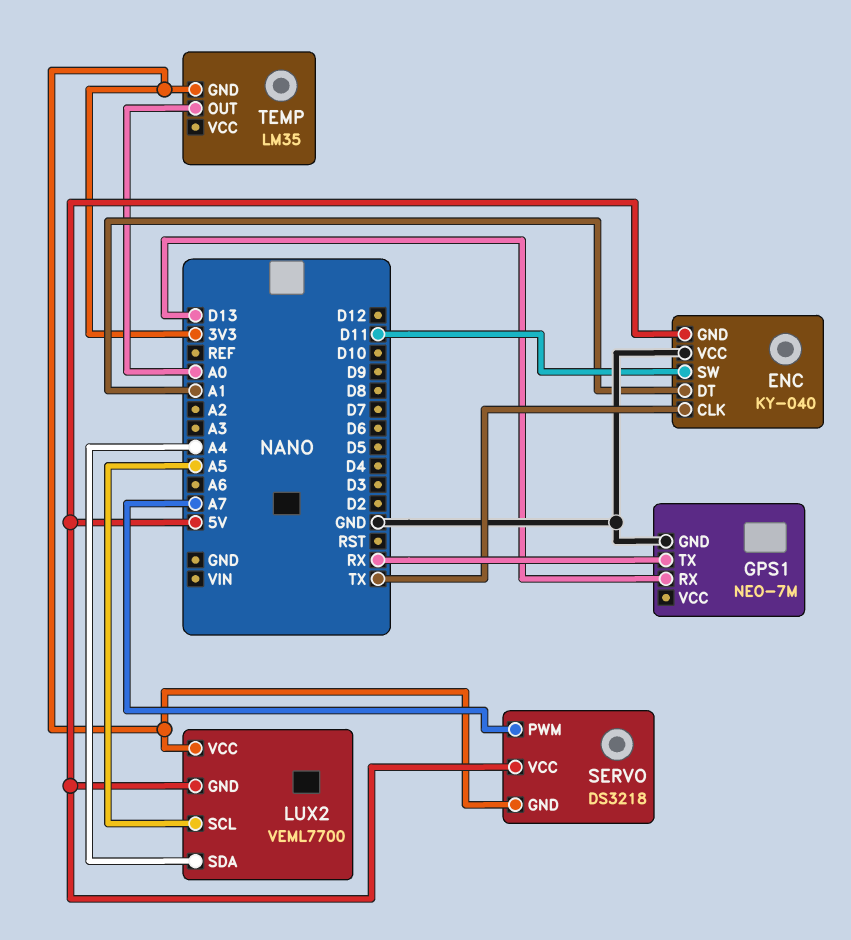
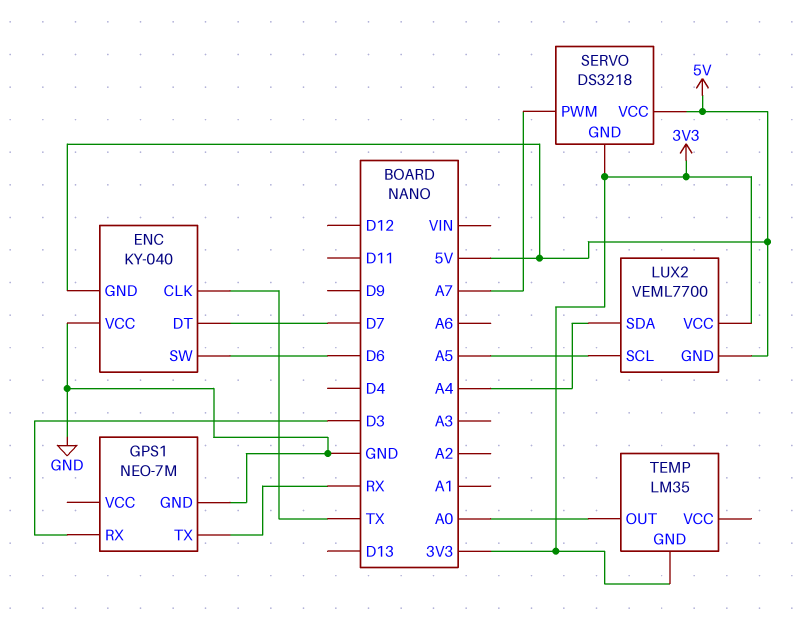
ENC pin DT: A1 -> D7
ENC pin SW: D11 -> D6
GPS1 pin RX: D13 -> D3

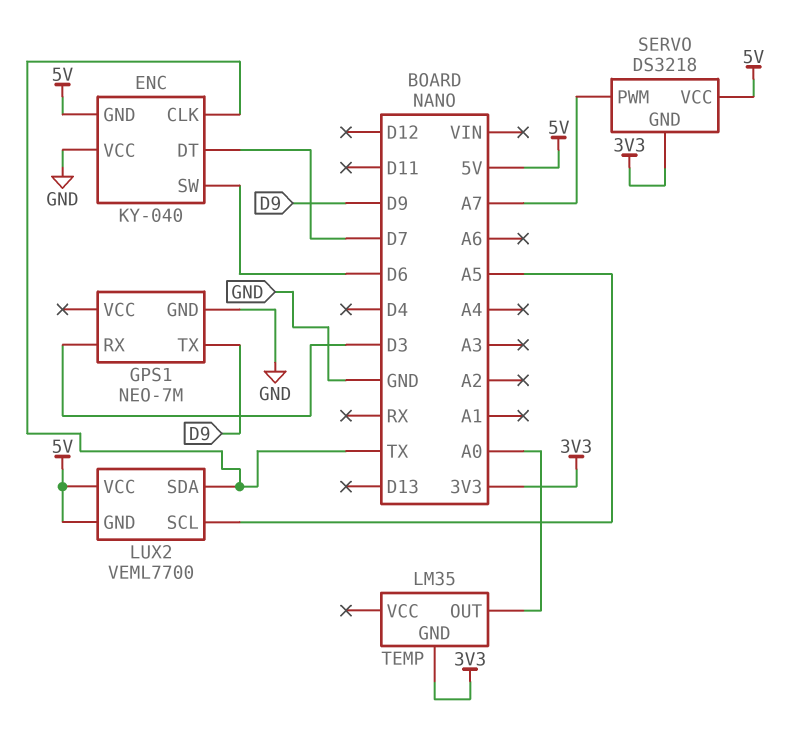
GPS1 pin TX: RX -> D9
LUX2 pin SDA: A4 -> TX
LUX2 pin VCC: 3V3 -> 5V

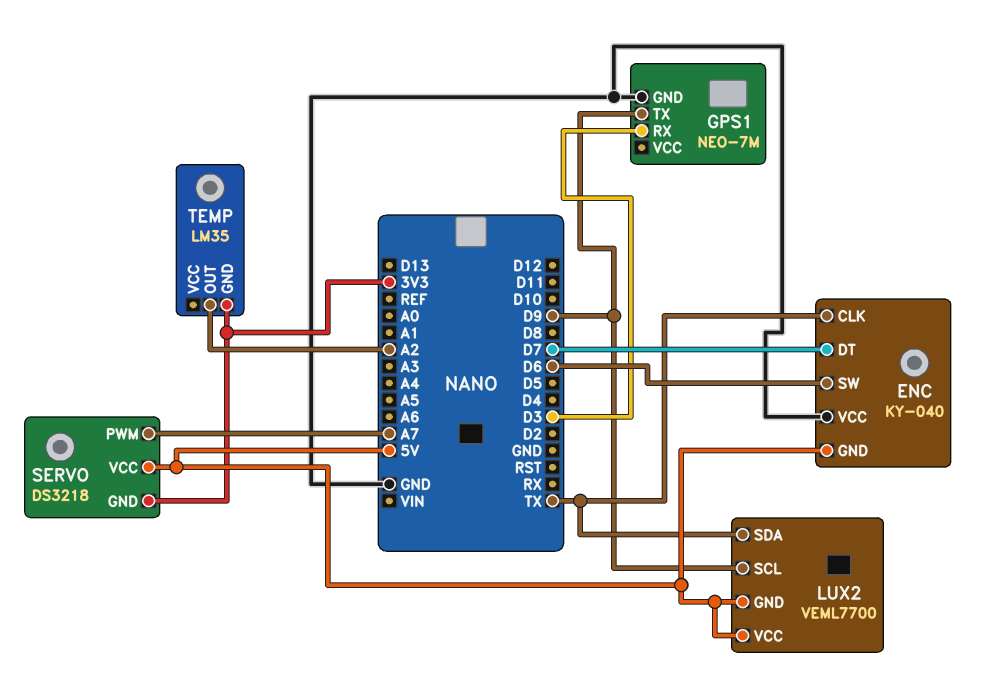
LUX2 pin SCL: A5 -> D9
TEMP pin OUT: A0 -> A2

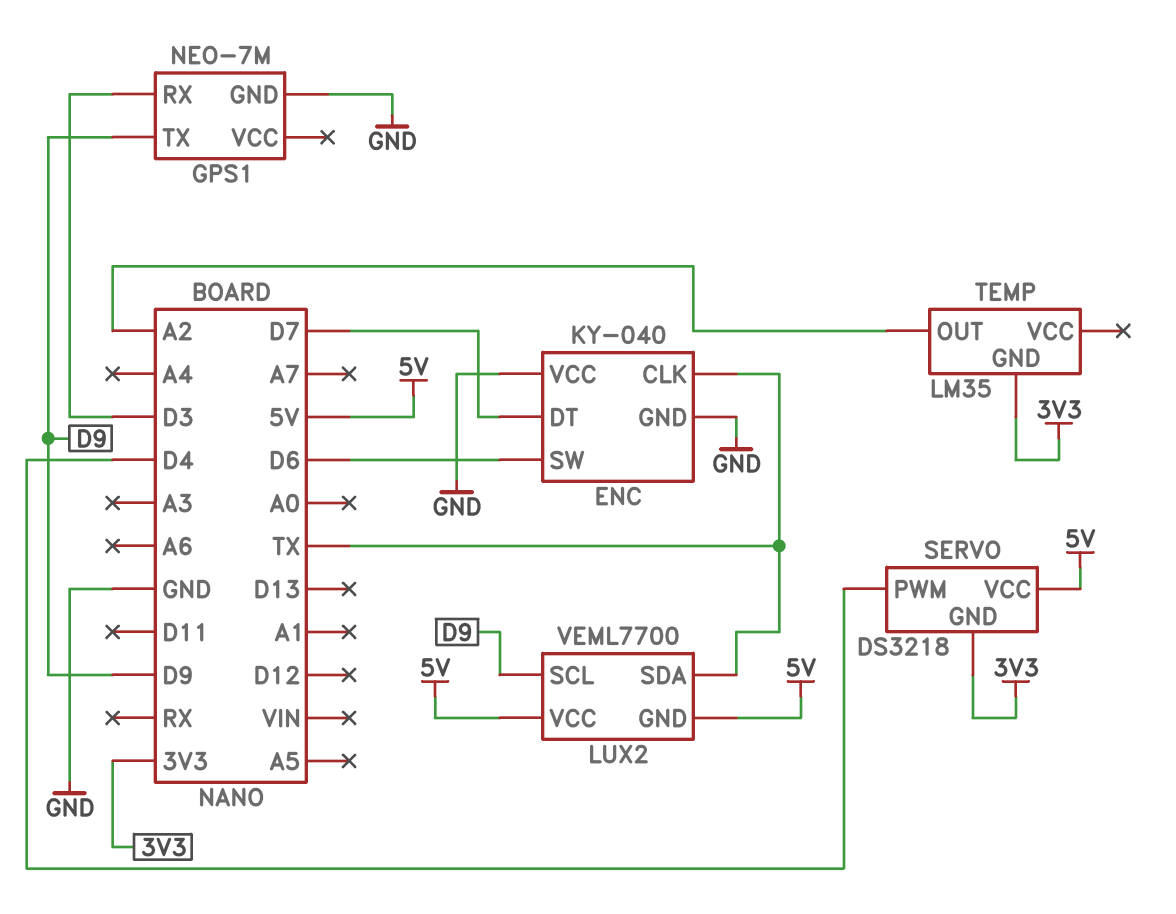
ENC pin GND: 5V -> GND
SERVO pin PWM: A7 -> D4

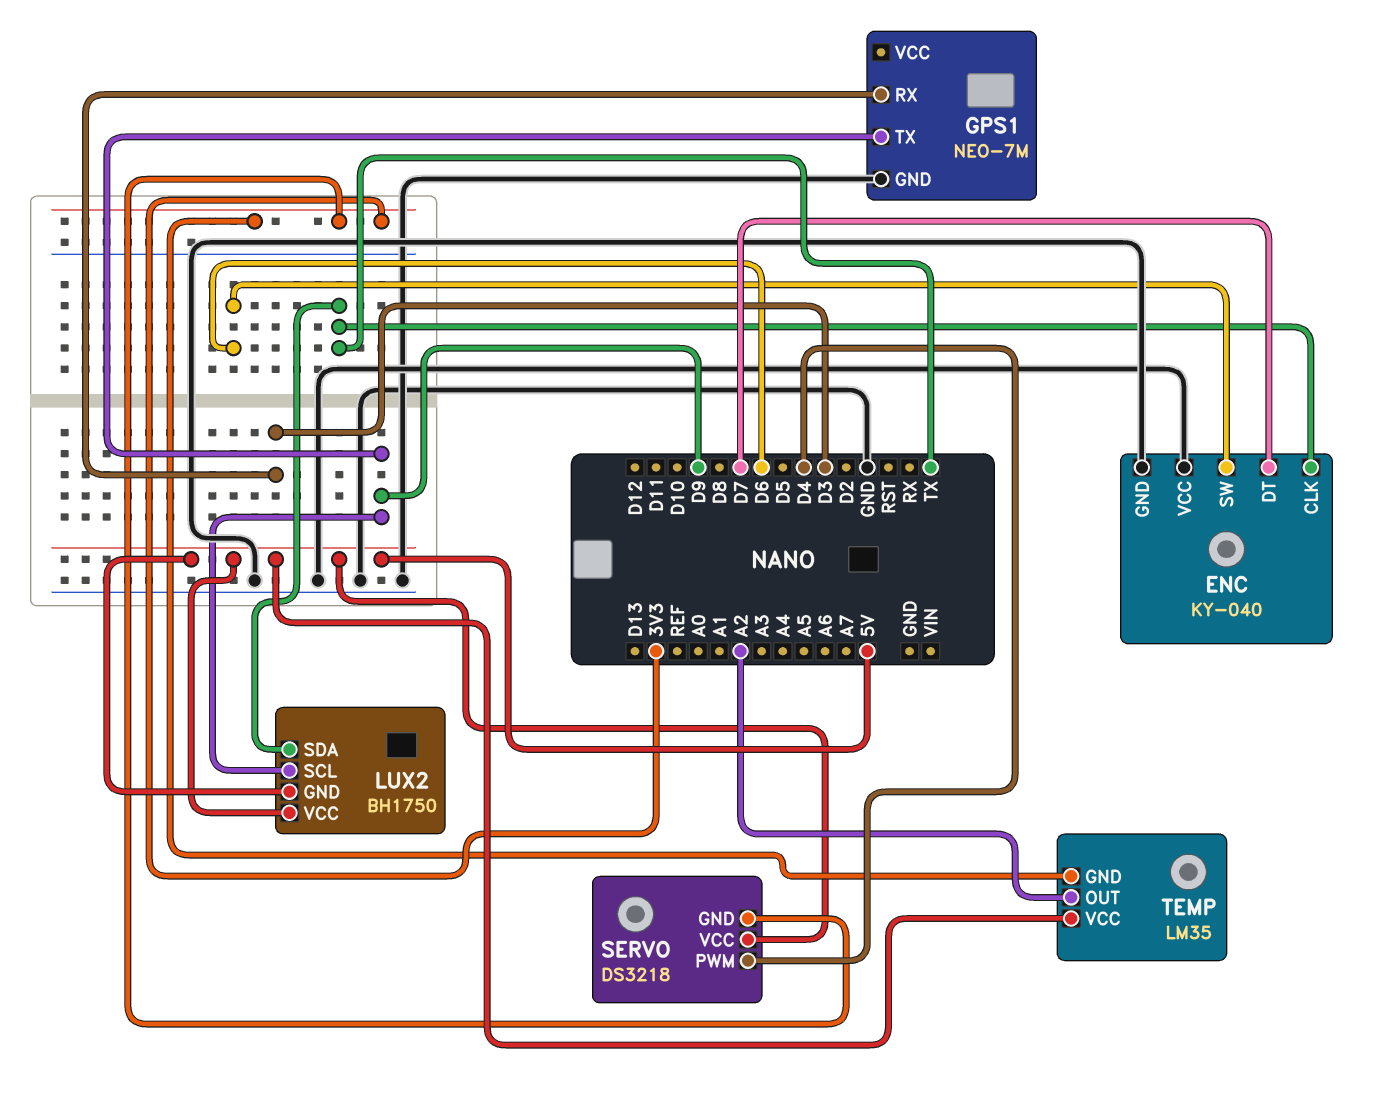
LUX2: VEML7700 -> BH1750
TEMP pin VCC: none -> 5V

